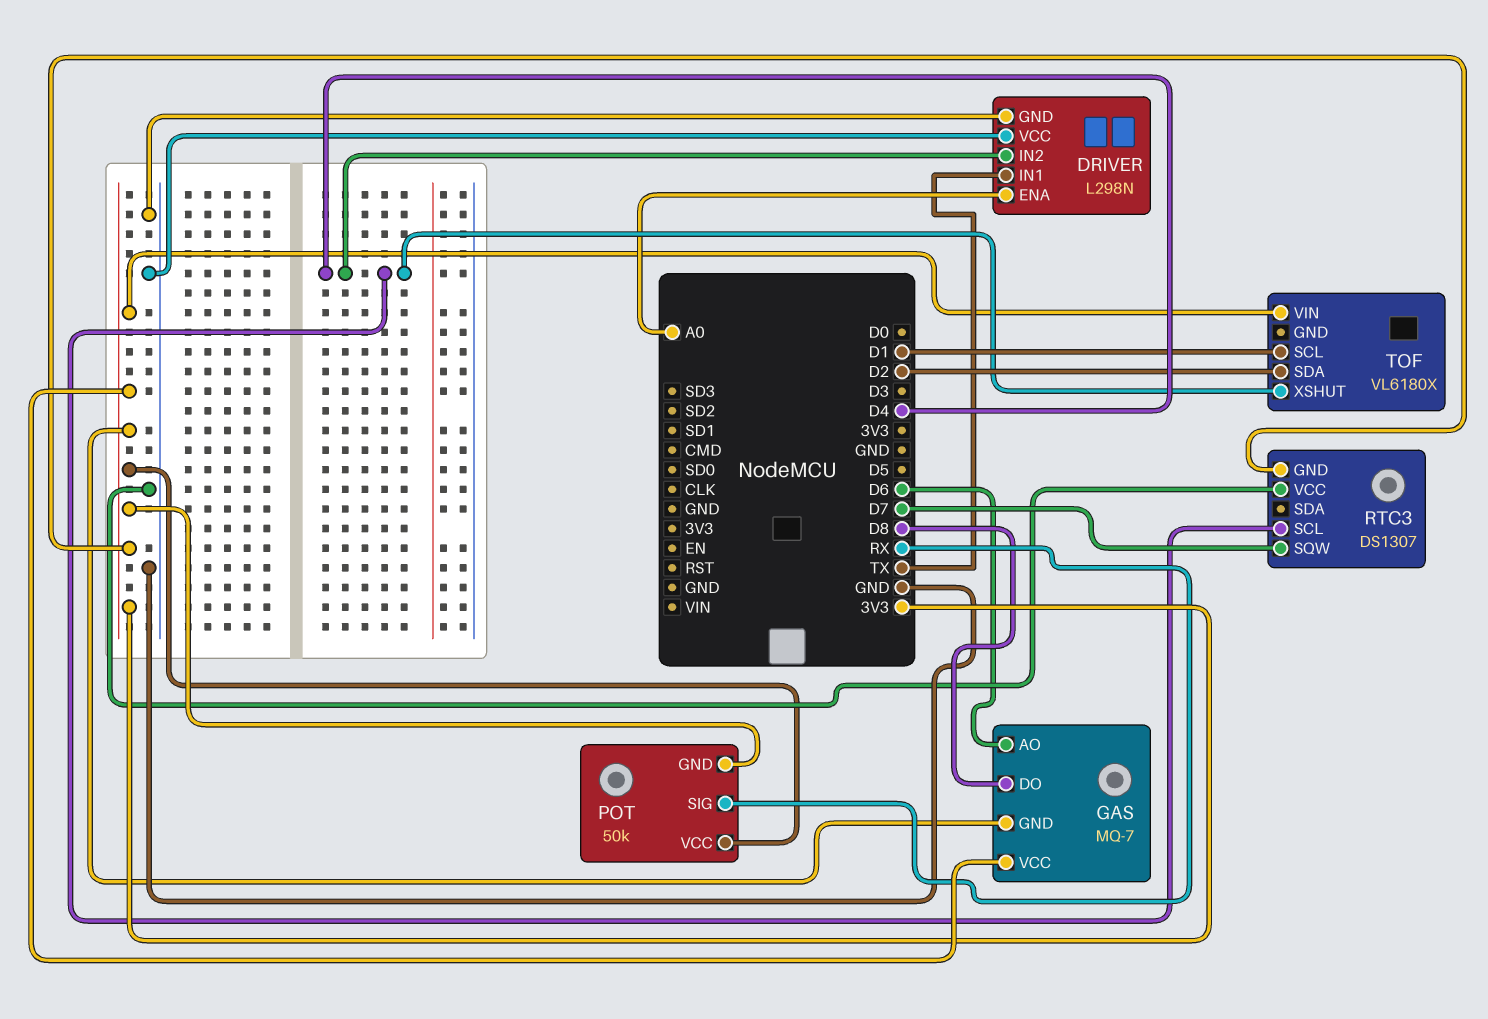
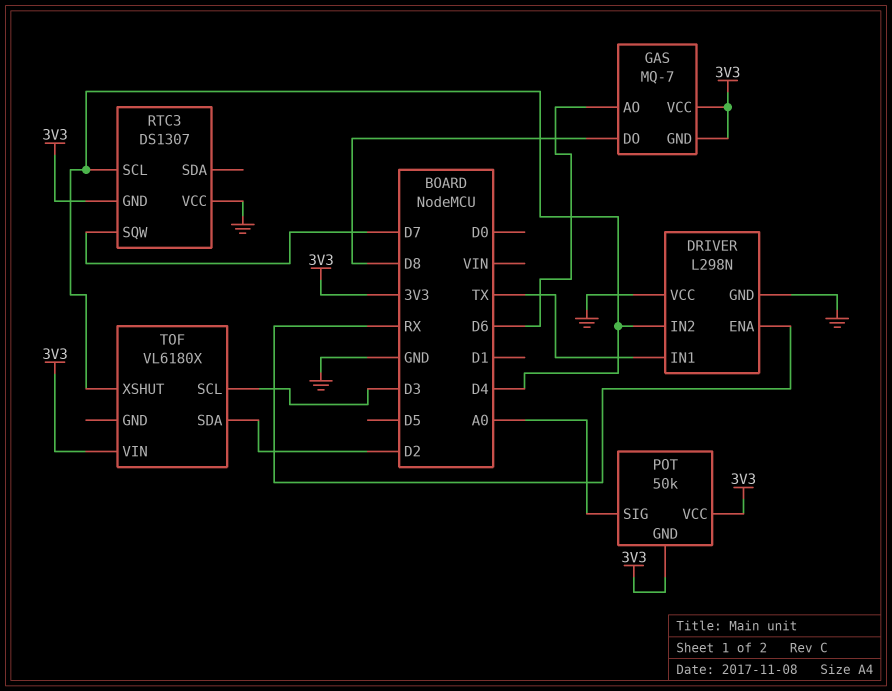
DRIVER pin ENA: A0 -> RX
POT pin SIG: RX -> A0
TOF pin SCL: D1 -> D3

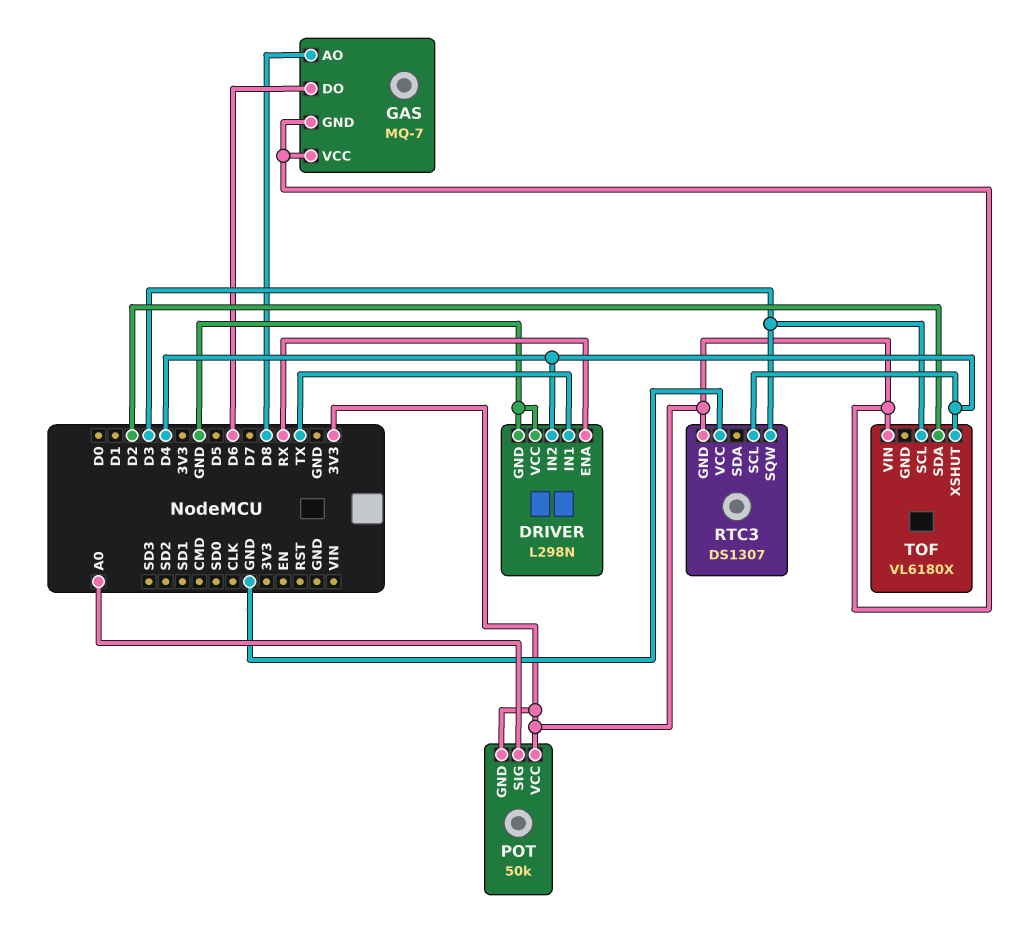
GAS pin AO: D6 -> D8
GAS pin DO: D8 -> D6
RTC3 pin SQW: D7 -> D3

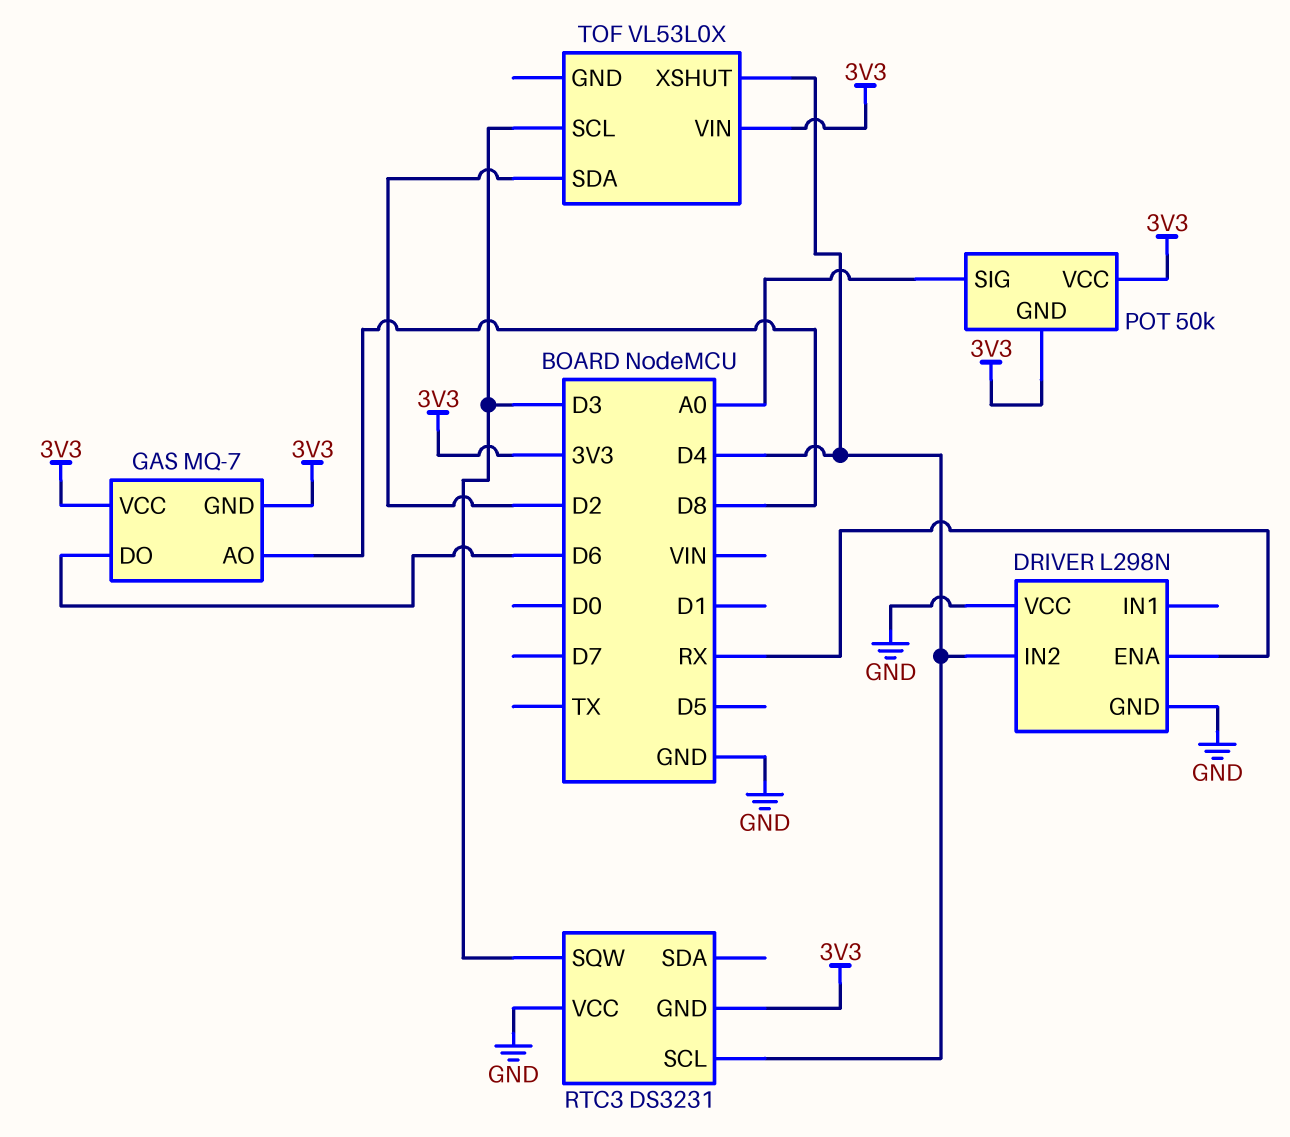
DRIVER pin IN1: TX -> none
RTC3: DS1307 -> DS3231
TOF: VL6180X -> VL53L0X

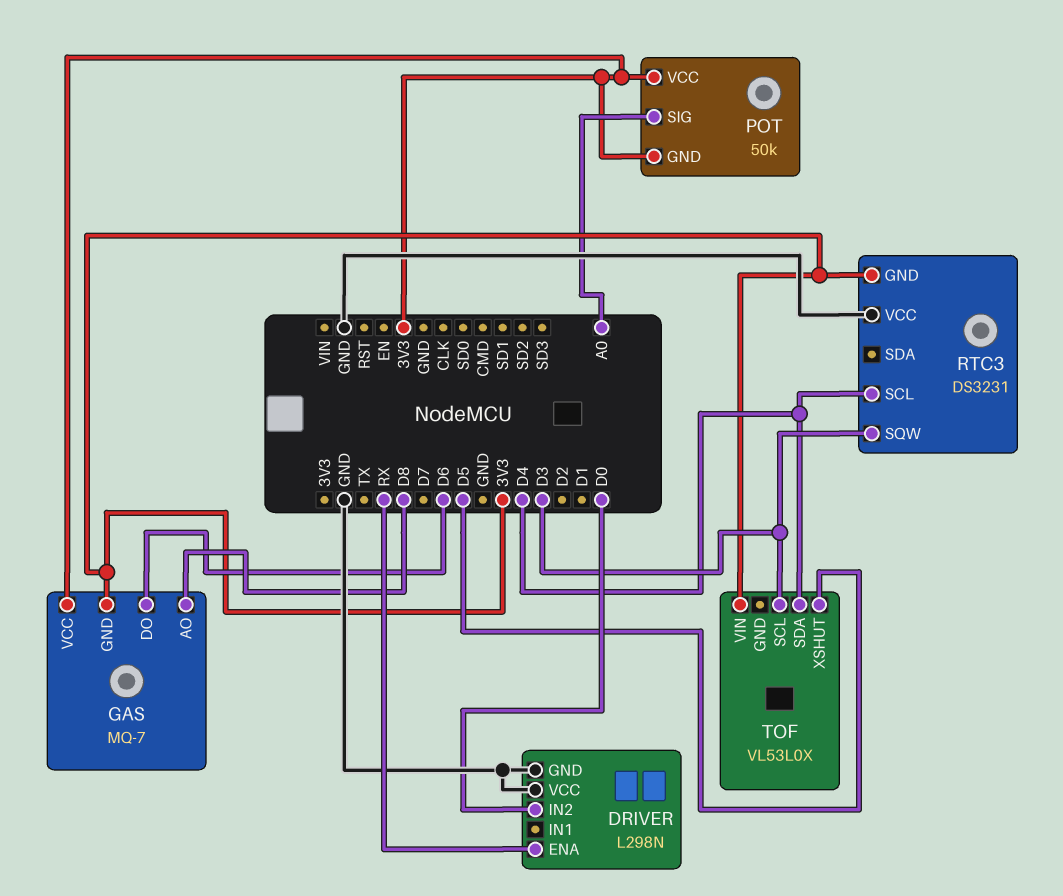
DRIVER pin IN2: D4 -> D0
TOF pin SDA: D2 -> D4
TOF pin XSHUT: D4 -> D5

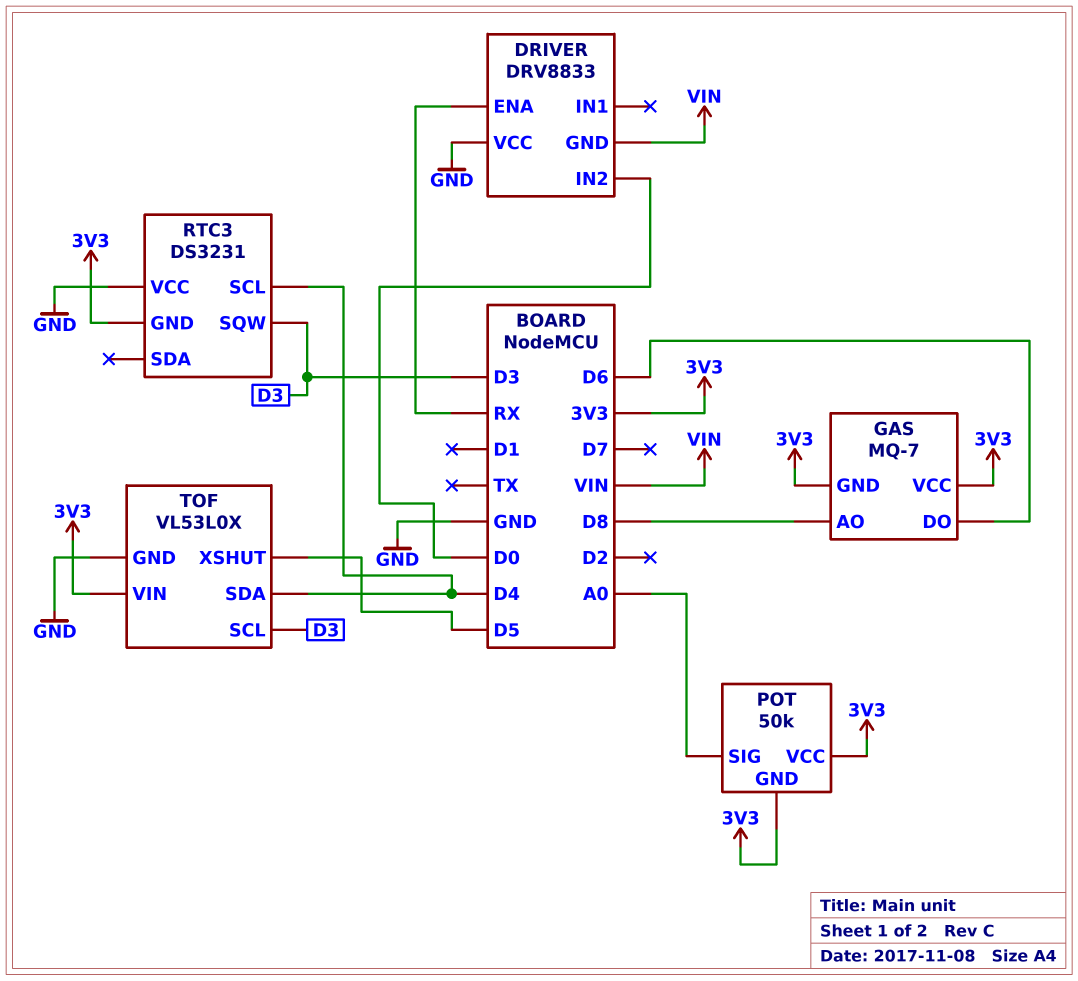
DRIVER: L298N -> DRV8833
DRIVER pin GND: GND -> VIN
TOF pin GND: none -> GND

